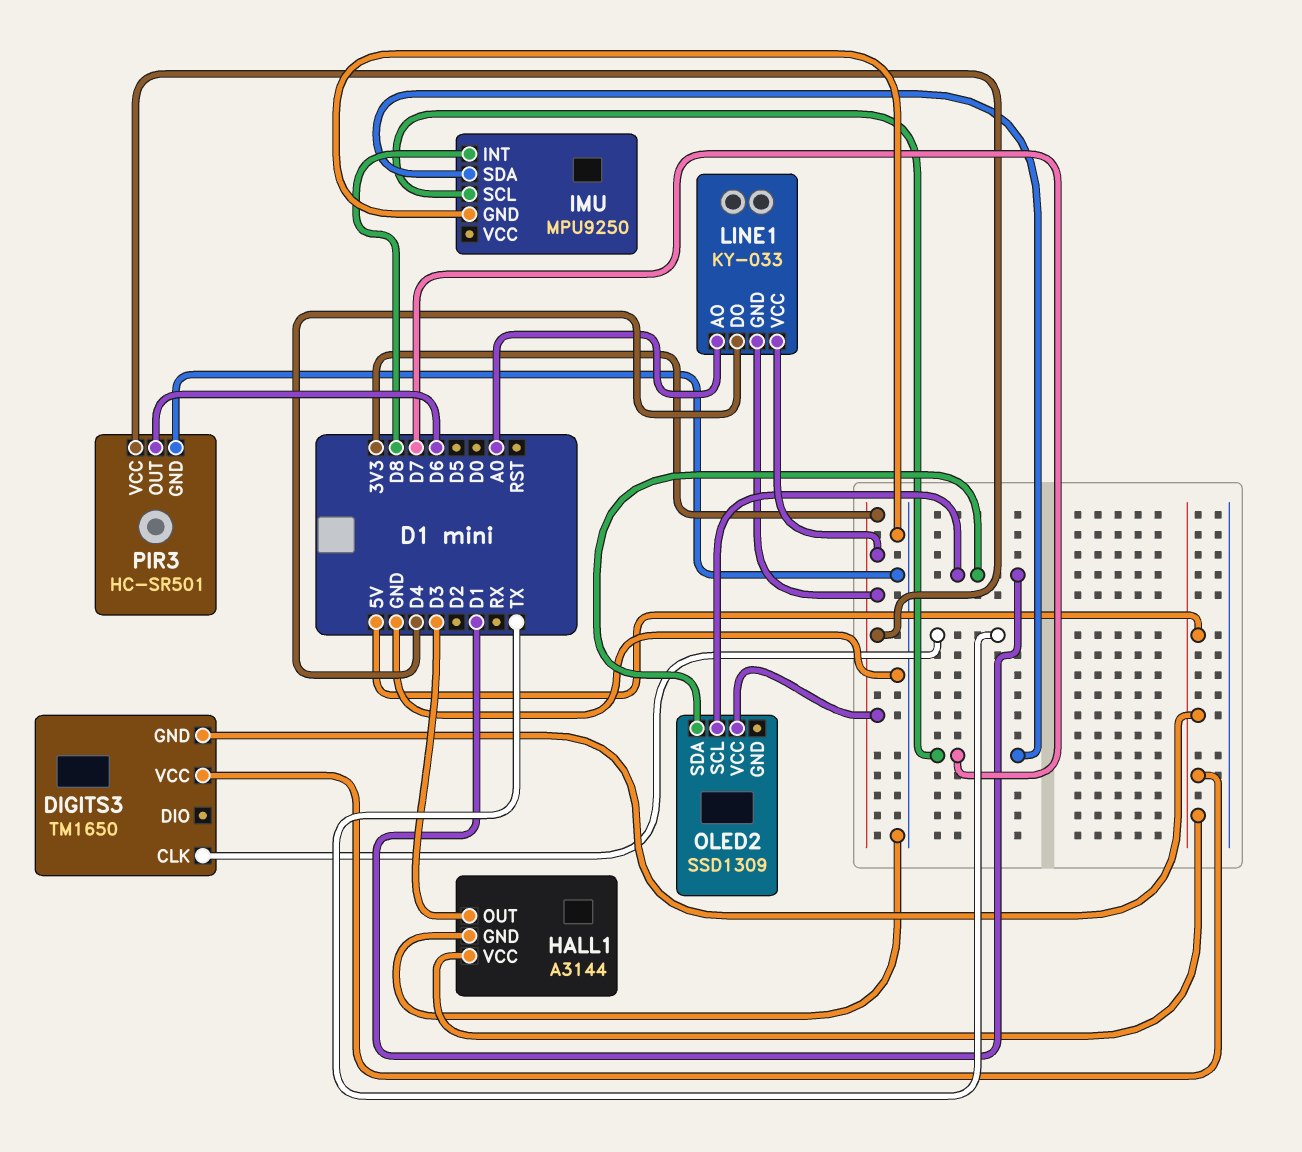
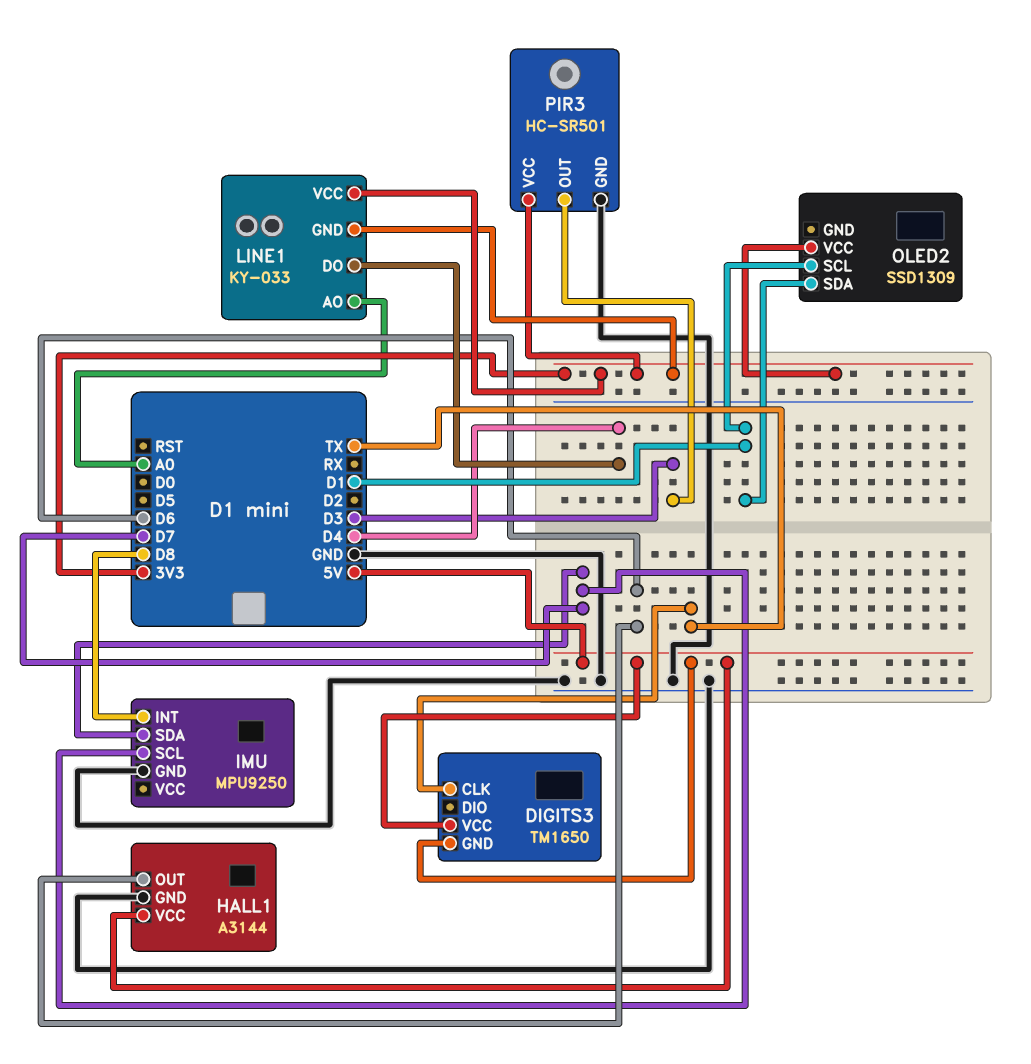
HALL1 pin OUT: D3 -> D6
PIR3 pin OUT: D6 -> D3

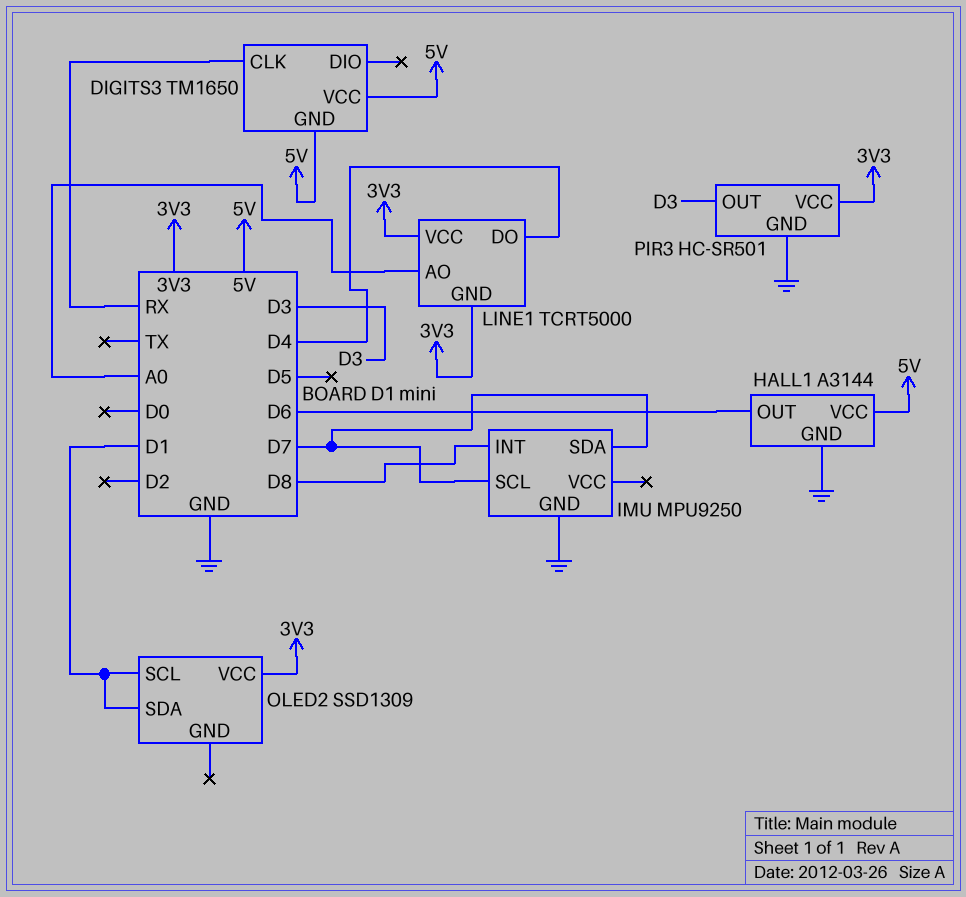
DIGITS3 pin CLK: TX -> RX
LINE1: KY-033 -> TCRT5000

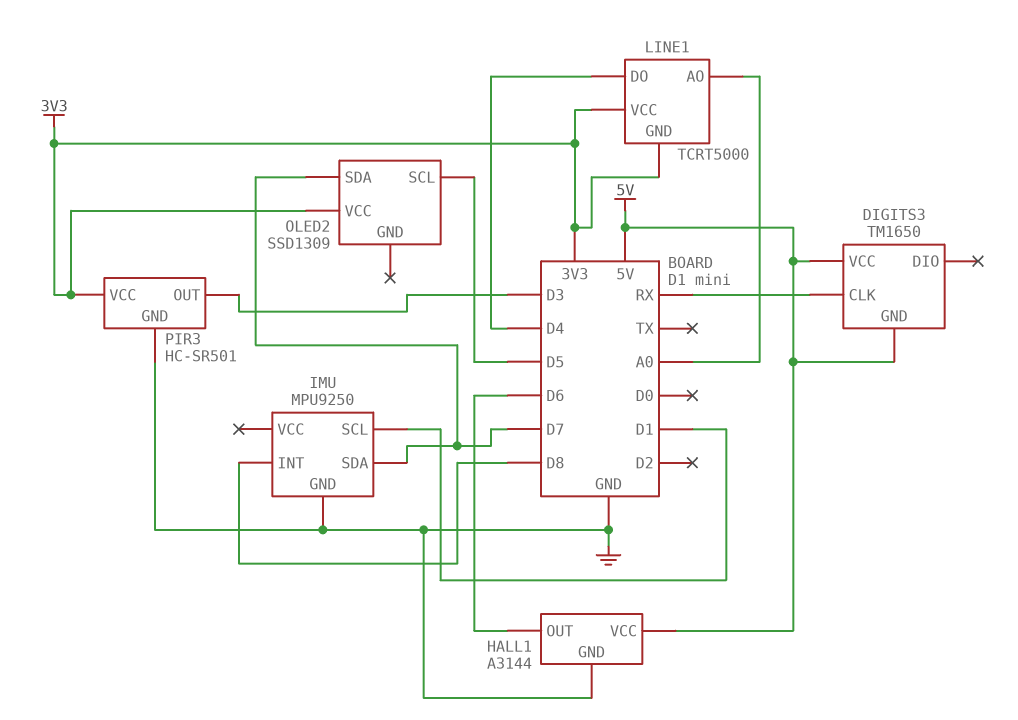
IMU pin SCL: D7 -> D1
OLED2 pin SCL: D1 -> D5
OLED2 pin SDA: D1 -> D7

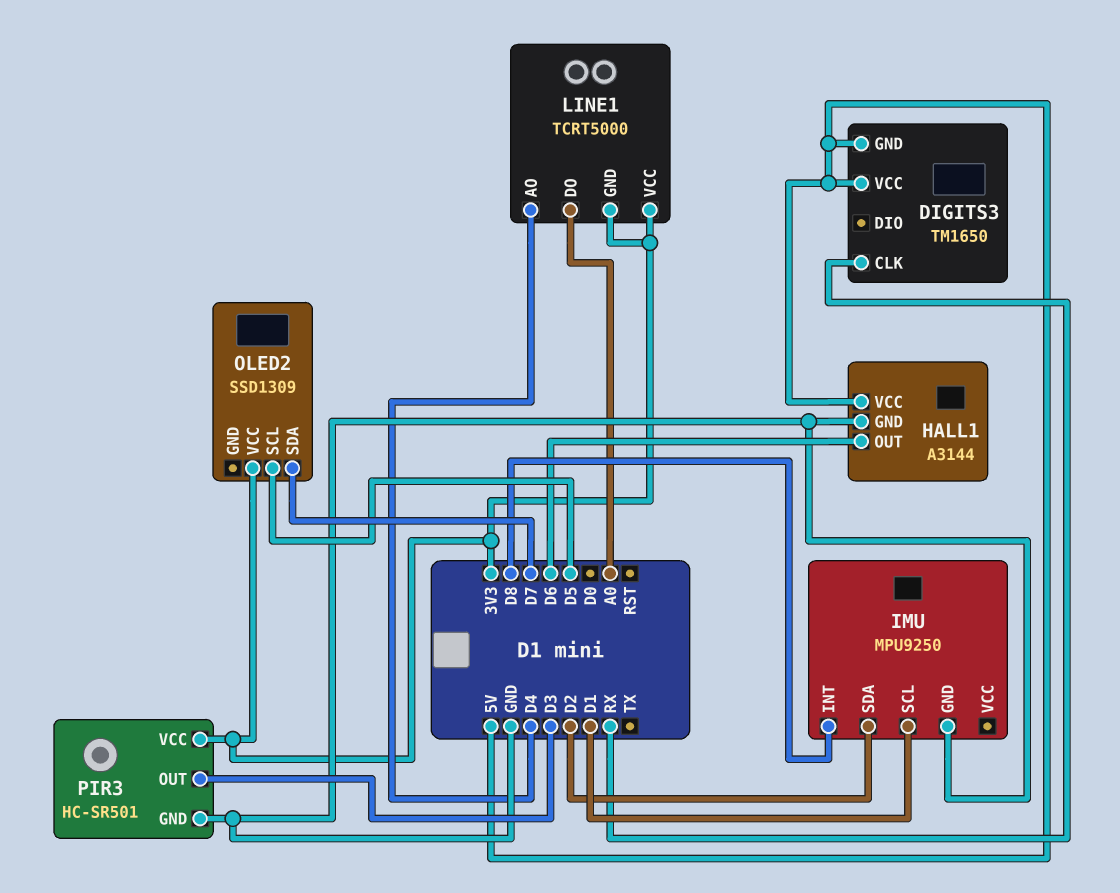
IMU pin SDA: D7 -> D2
LINE1 pin AO: A0 -> D4
LINE1 pin DO: D4 -> A0

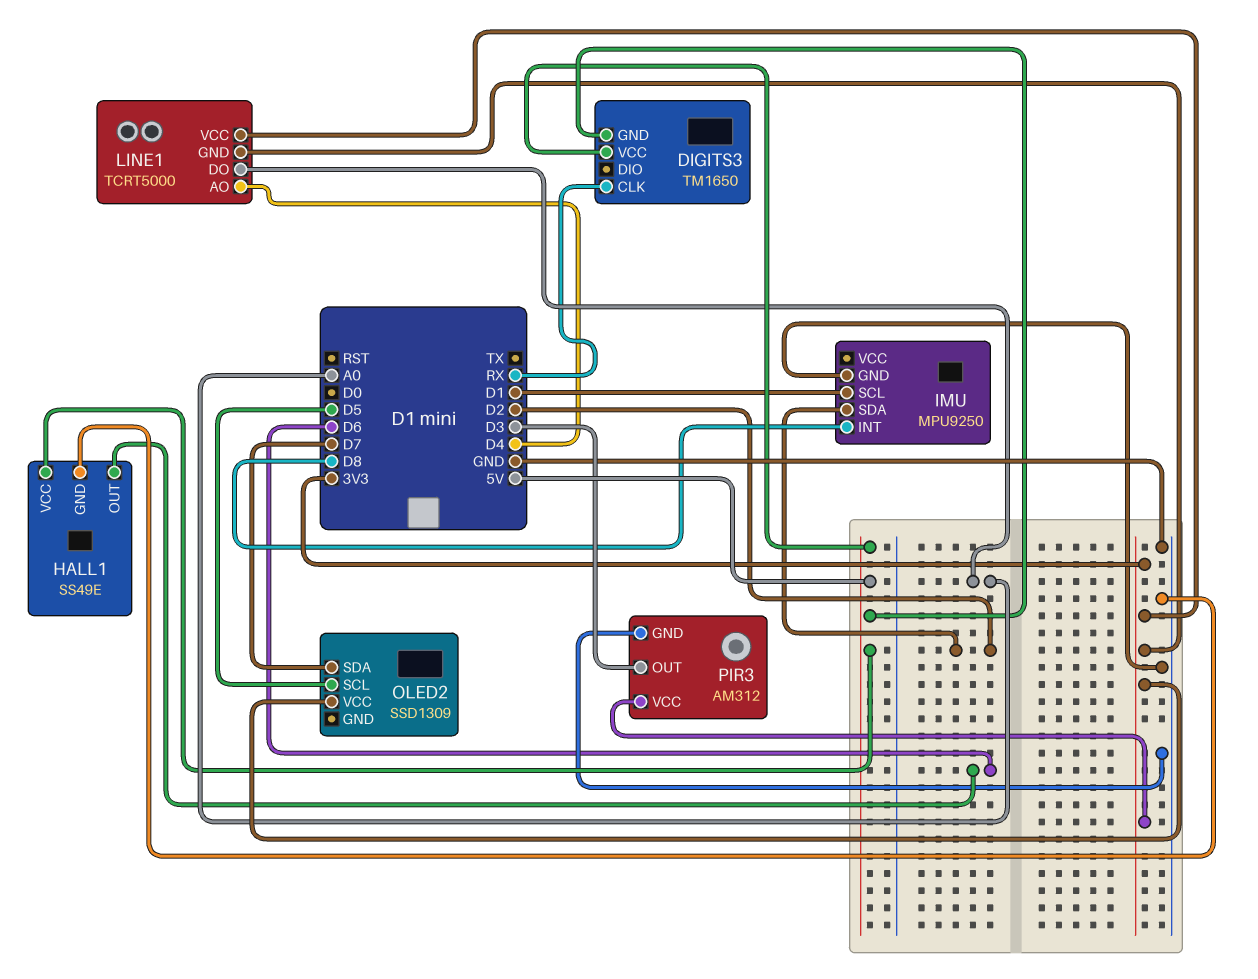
HALL1: A3144 -> SS49E
PIR3: HC-SR501 -> AM312

